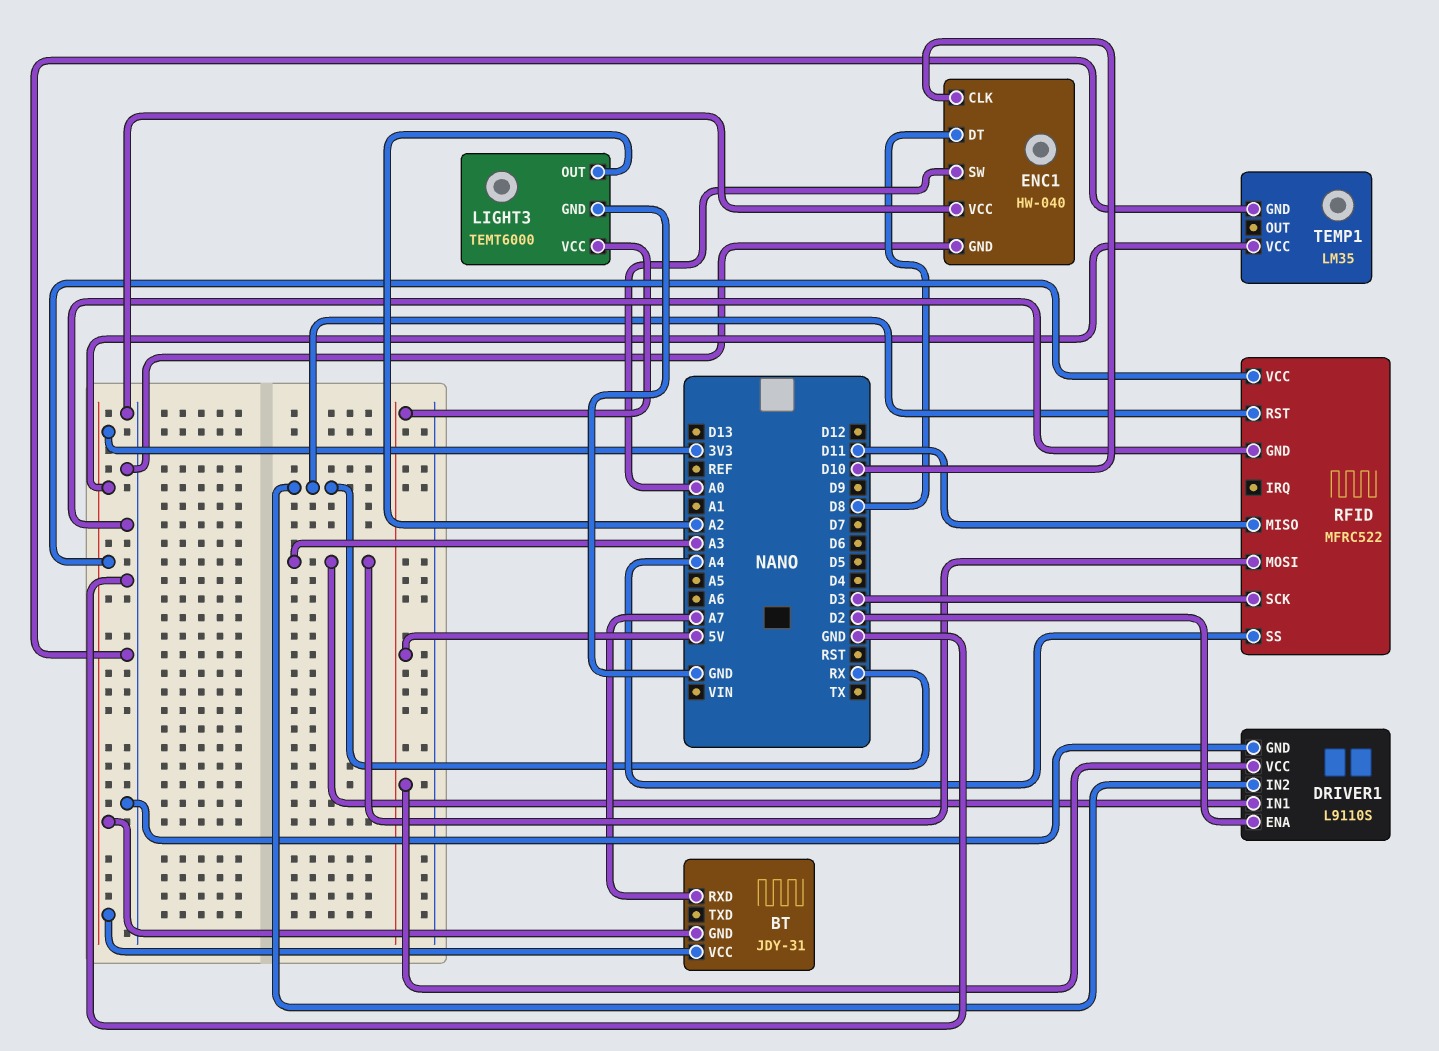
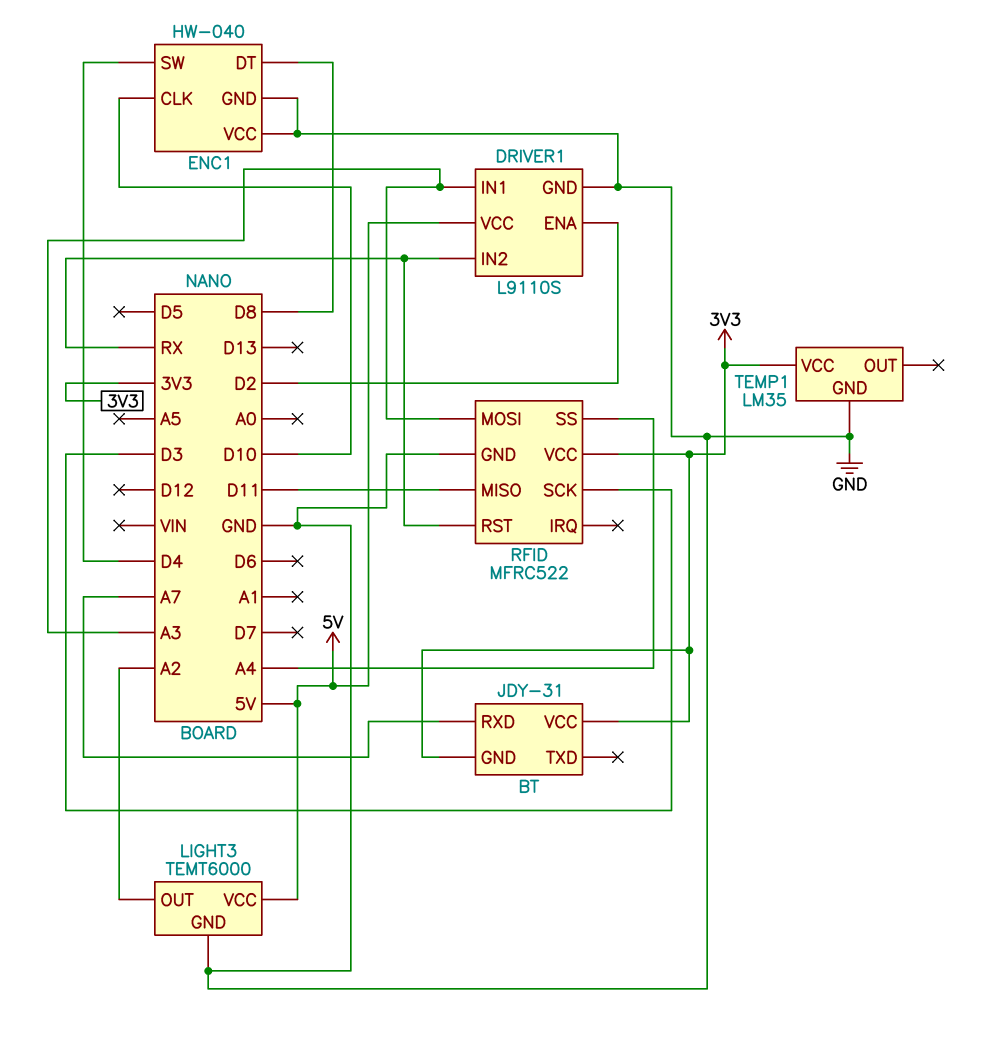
ENC1 pin SW: A0 -> D4

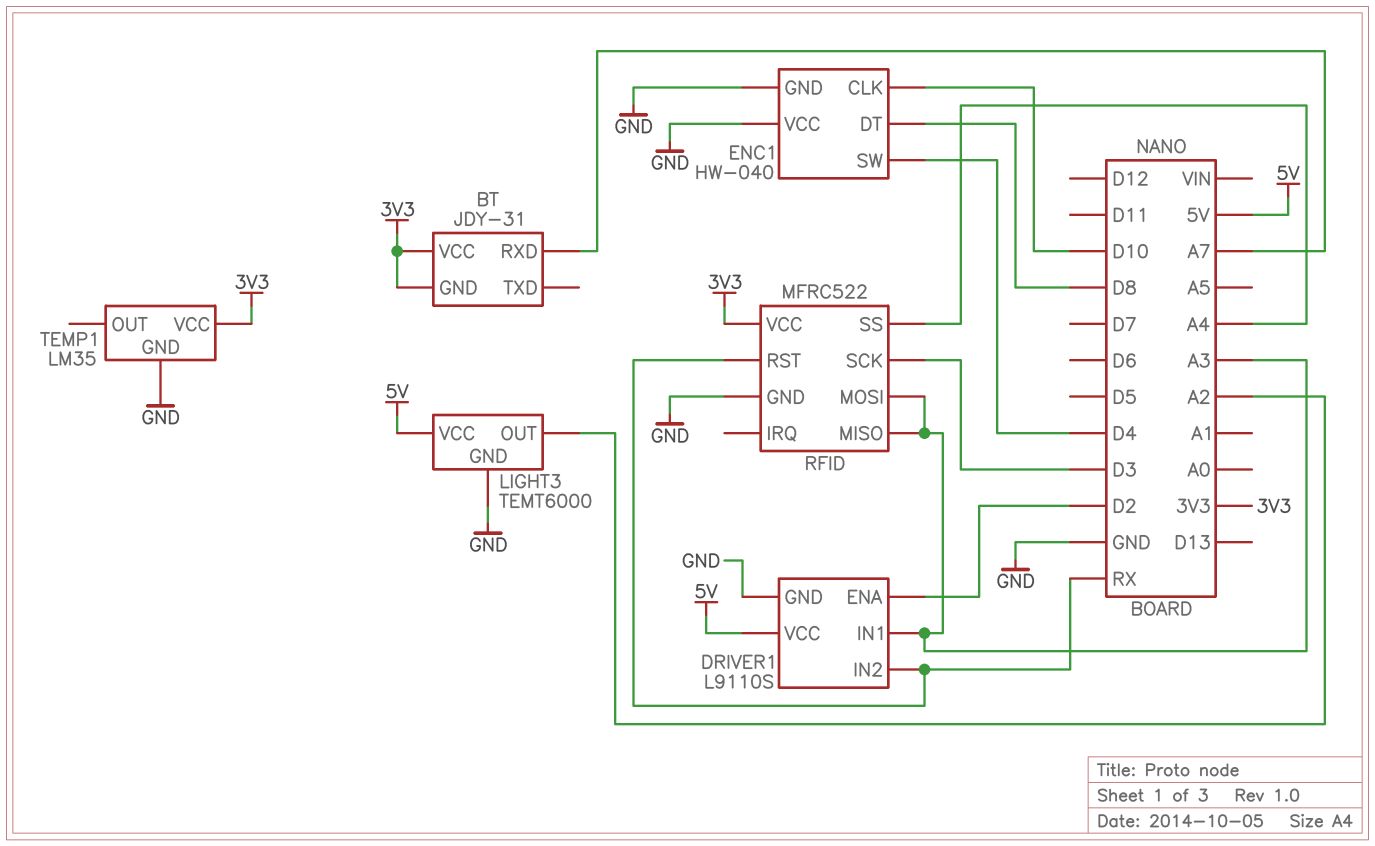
RFID pin MISO: D11 -> A3

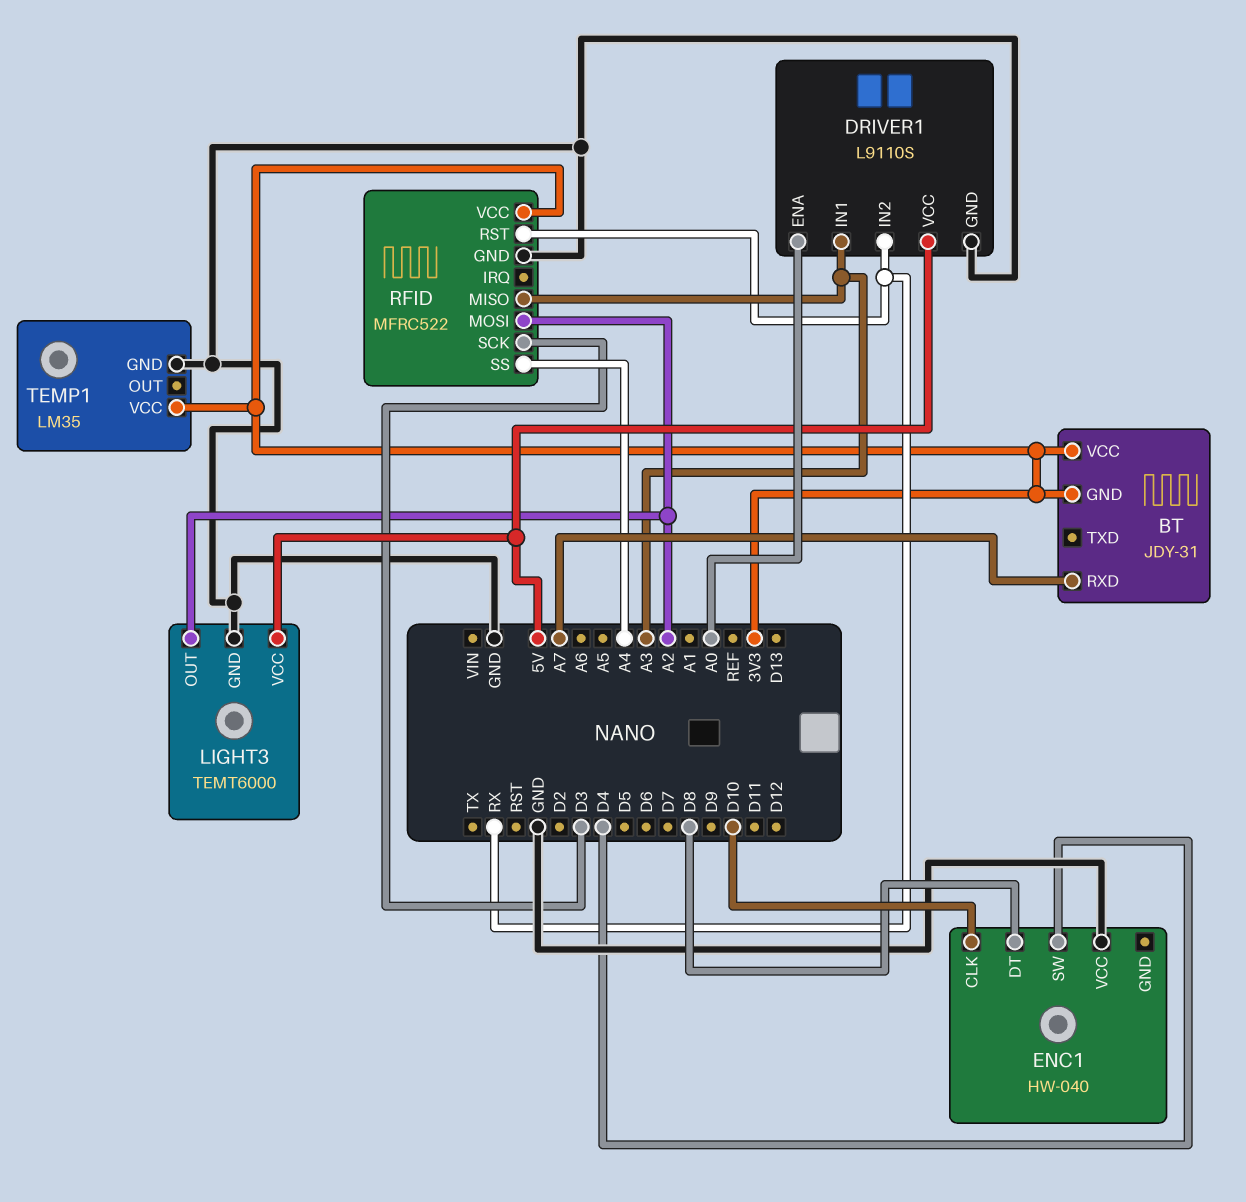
DRIVER1 pin ENA: D2 -> A0
ENC1 pin GND: GND -> none
RFID pin MOSI: A3 -> A2

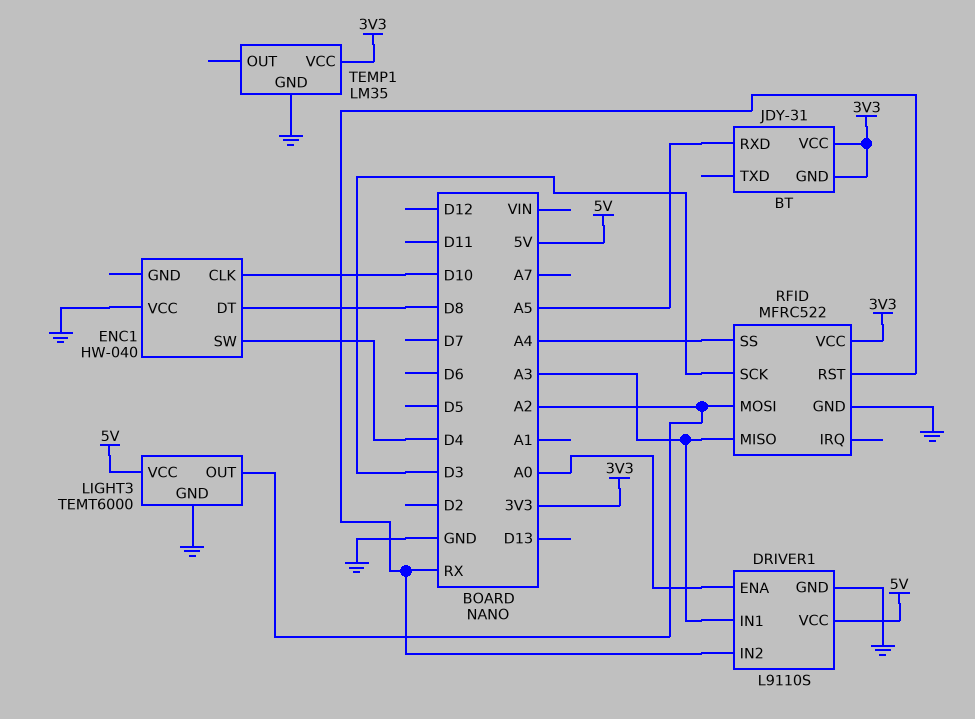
BT pin RXD: A7 -> A5

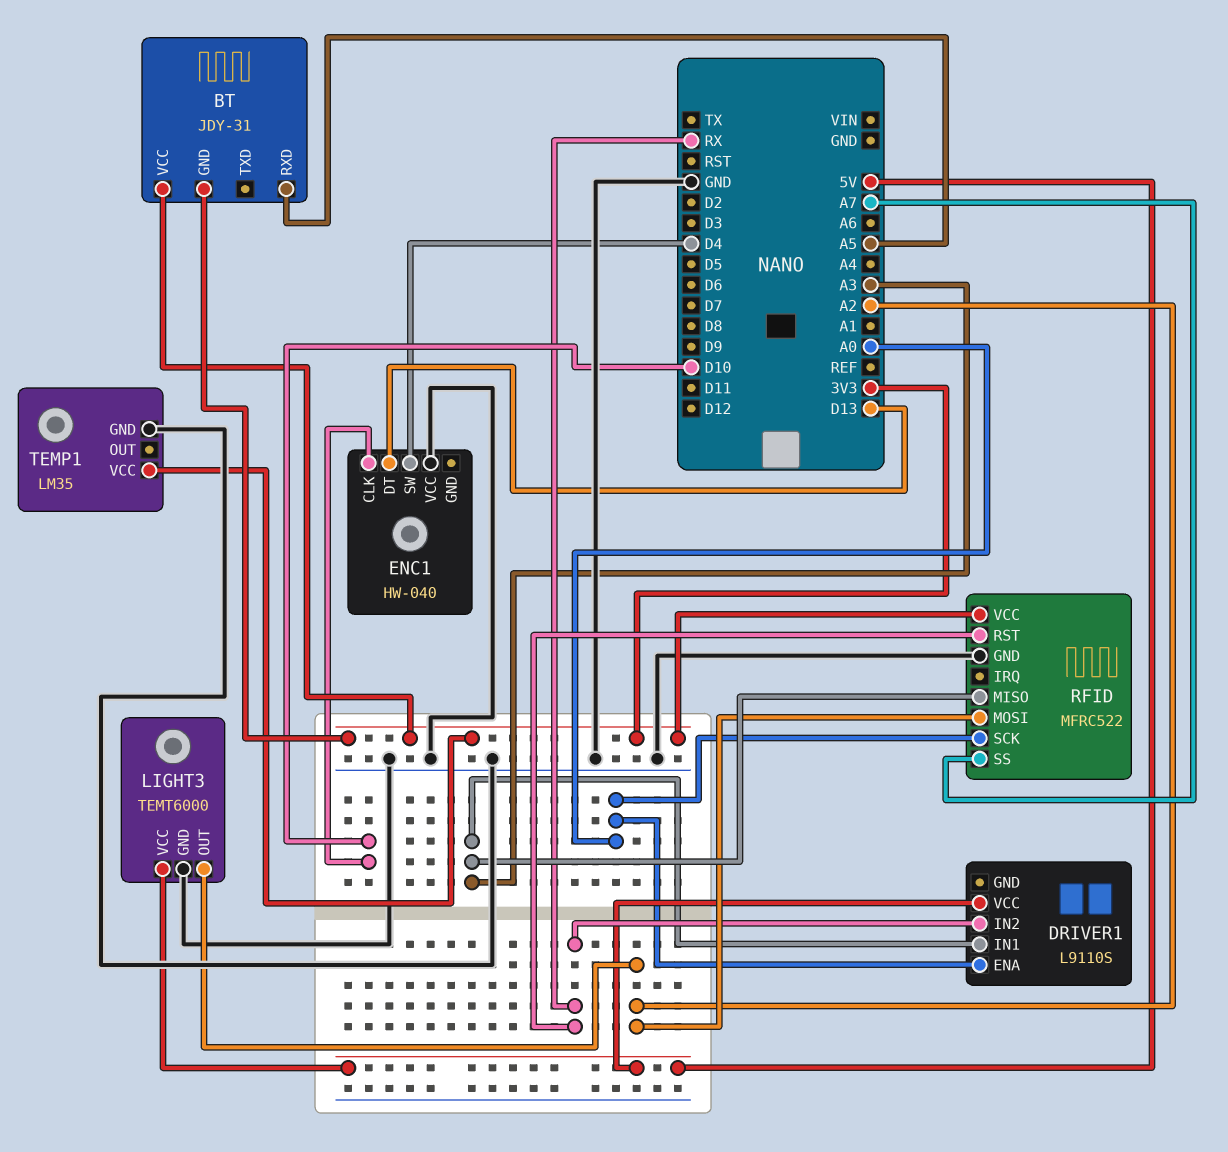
DRIVER1 pin GND: GND -> none
ENC1 pin DT: D8 -> D13
RFID pin SCK: D3 -> A0
RFID pin SS: A4 -> A7

